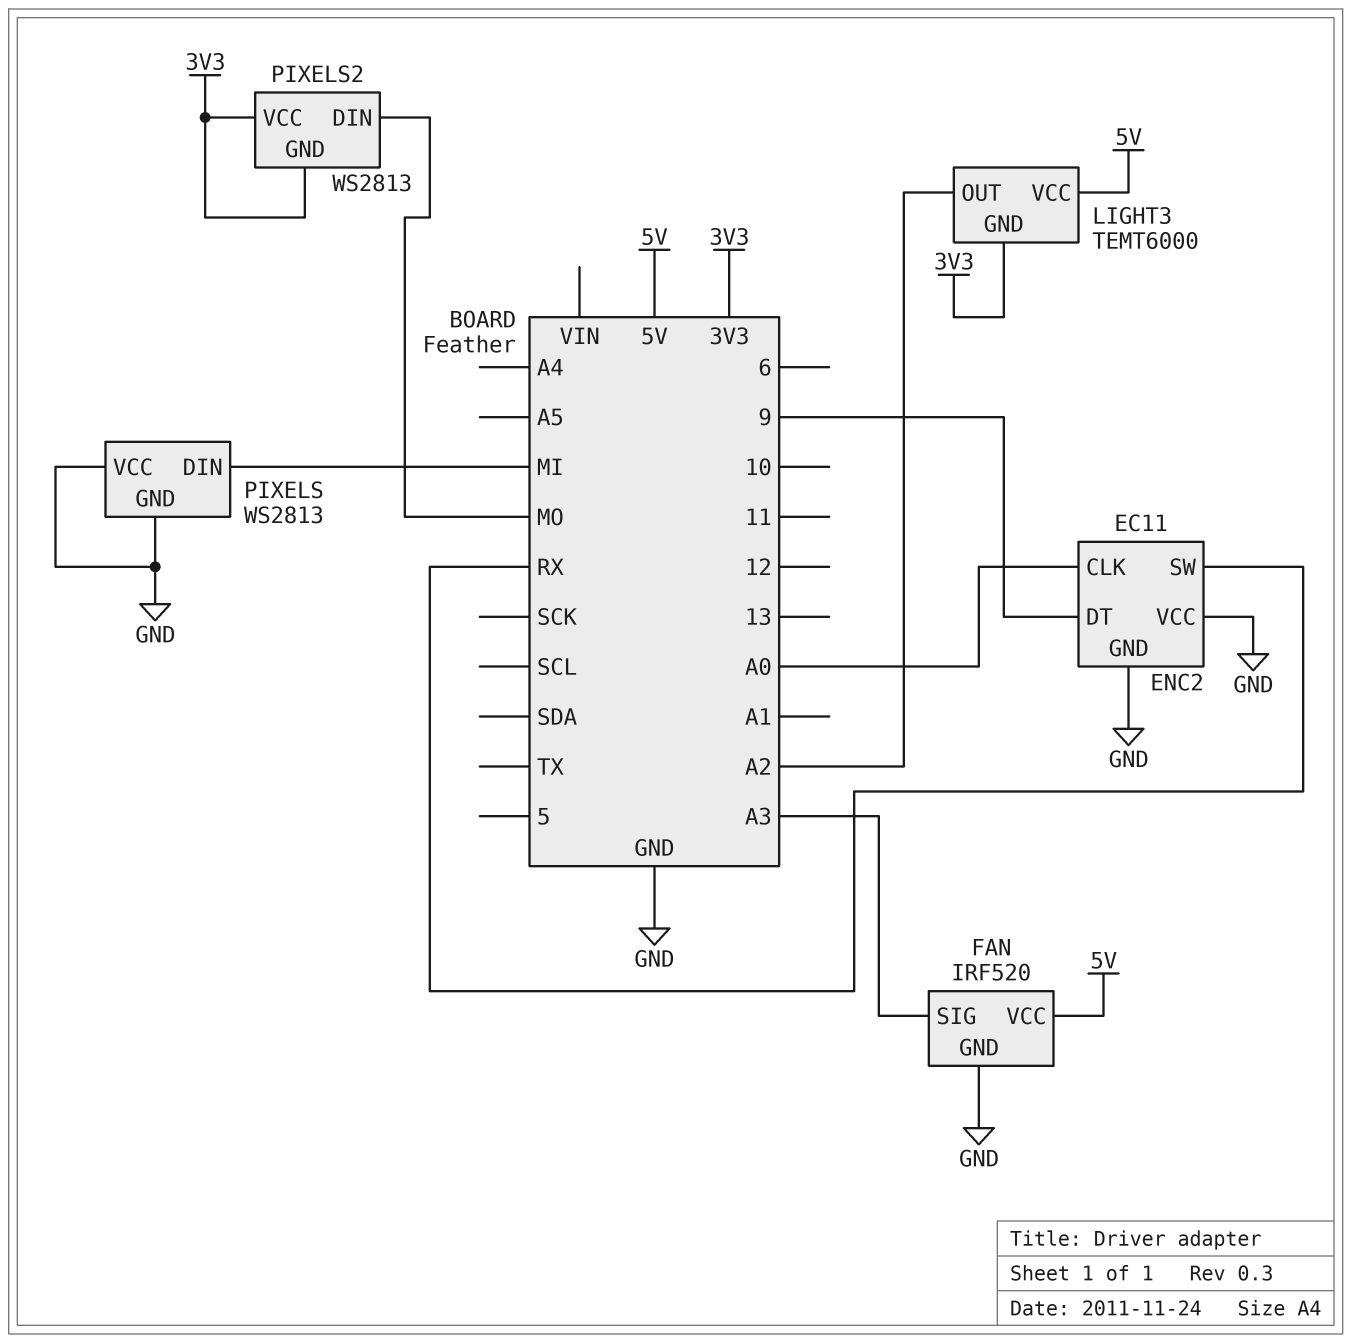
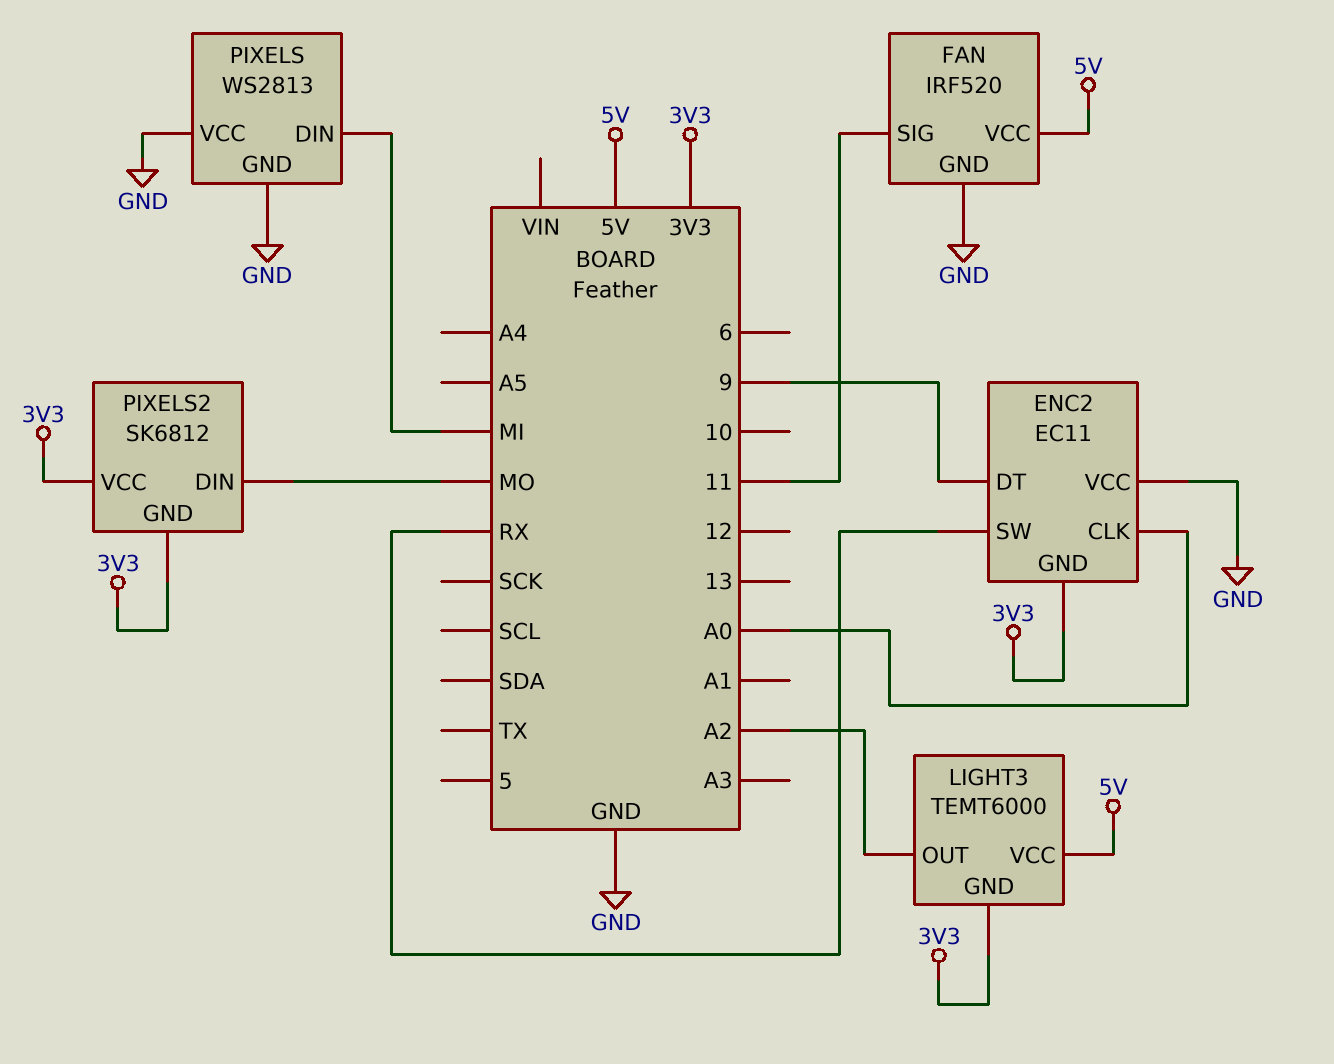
ENC2 pin GND: GND -> 3V3
FAN pin SIG: A3 -> 11
PIXELS2: WS2813 -> SK6812

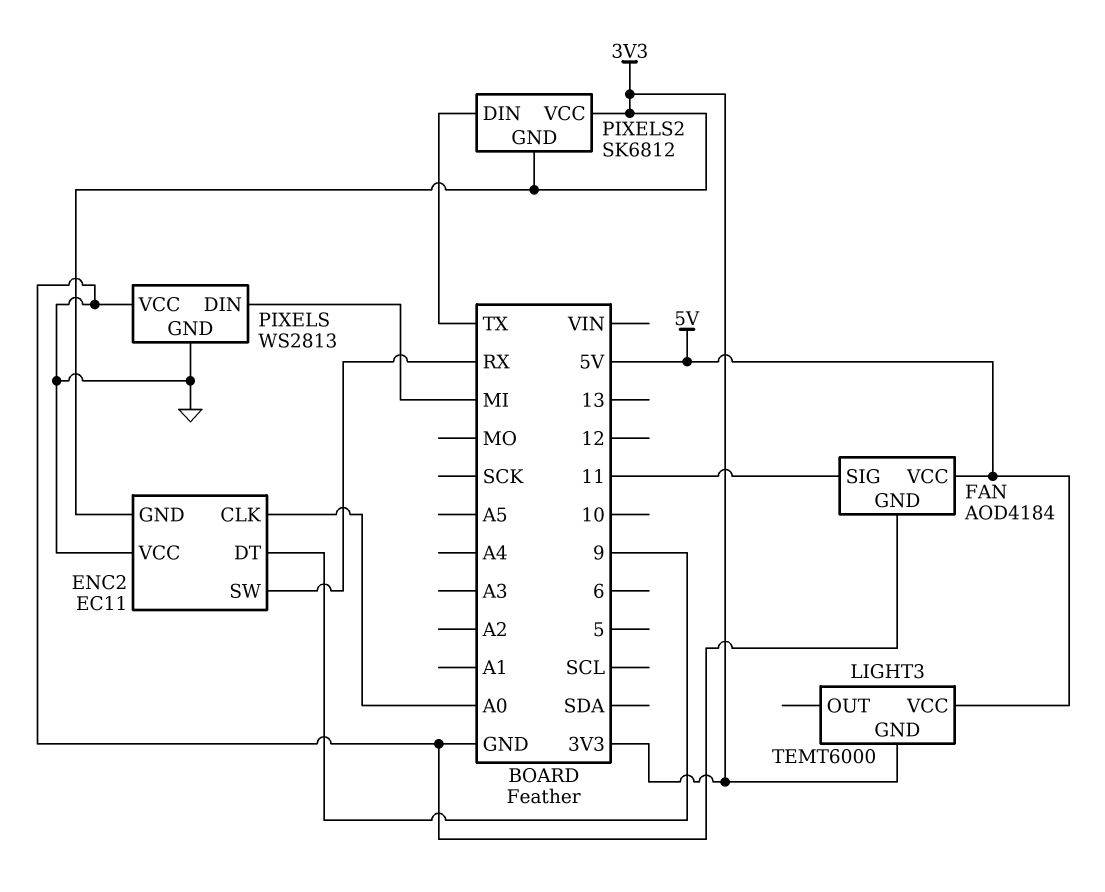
FAN: IRF520 -> AOD4184
LIGHT3 pin OUT: A2 -> none
PIXELS2 pin DIN: MO -> TX

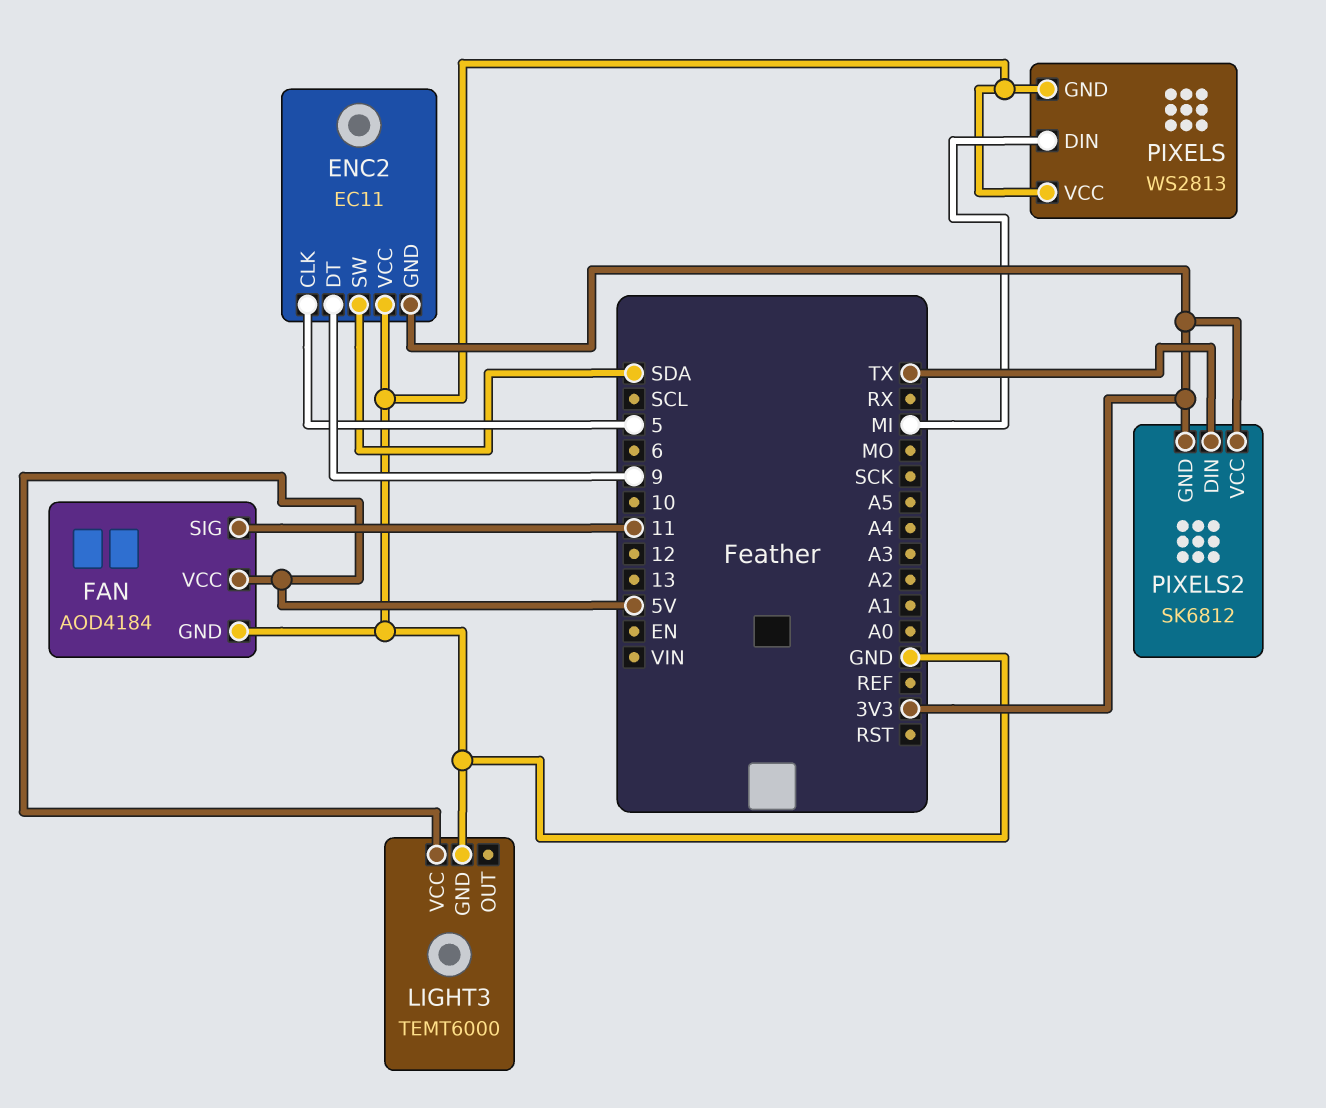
ENC2 pin CLK: A0 -> 5
ENC2 pin SW: RX -> SDA
LIGHT3 pin GND: 3V3 -> GND

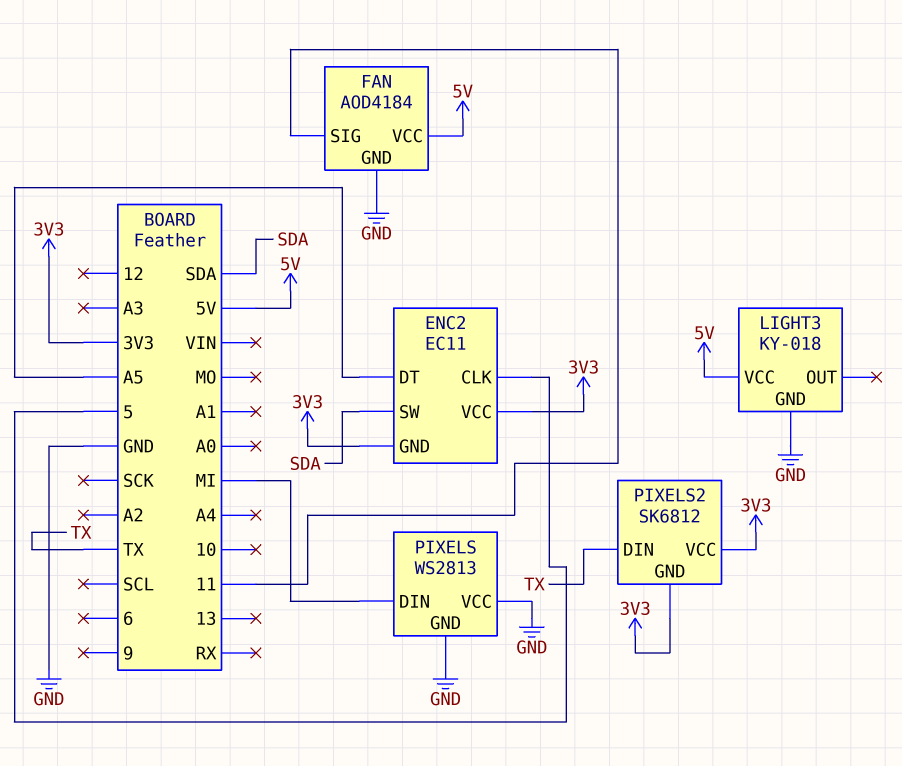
ENC2 pin DT: 9 -> A5
ENC2 pin VCC: GND -> 3V3
LIGHT3: TEMT6000 -> KY-018

